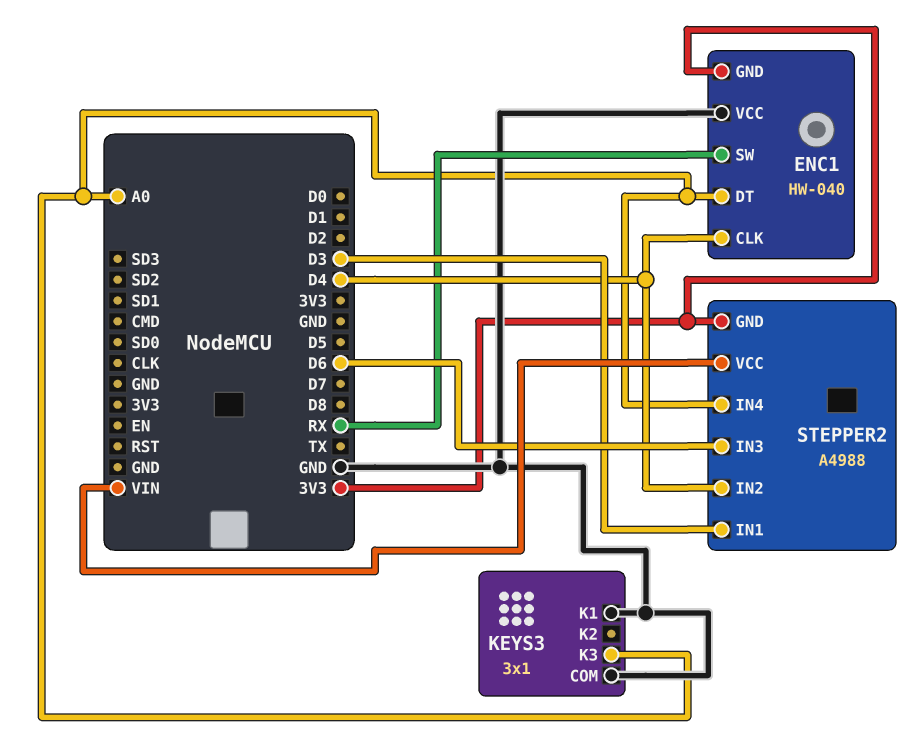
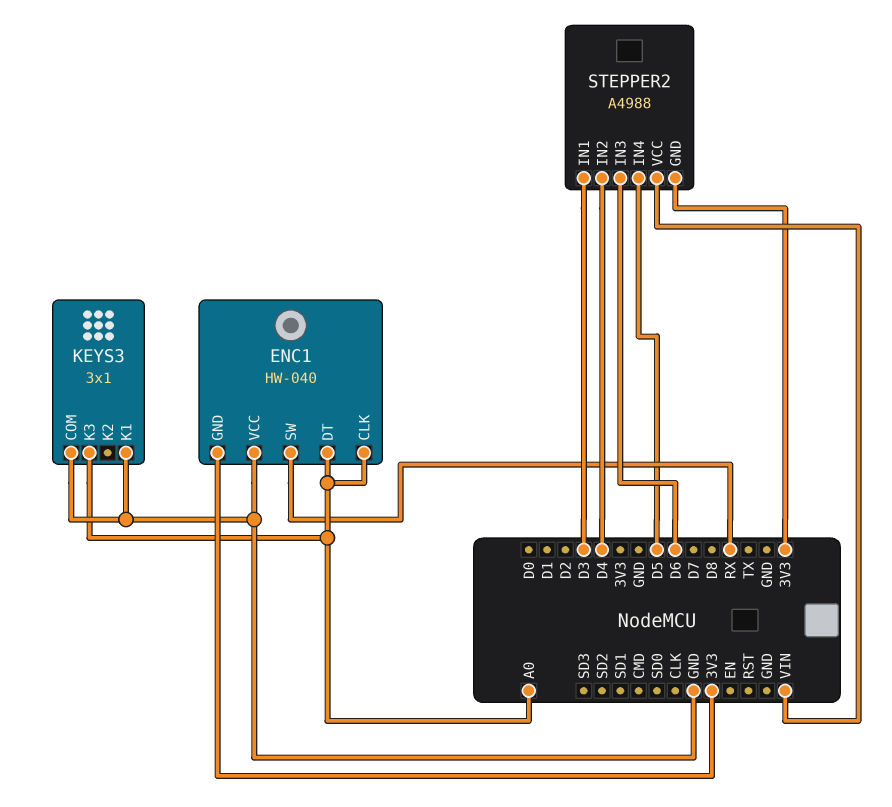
ENC1 pin CLK: D4 -> A0
STEPPER2 pin IN4: A0 -> D5

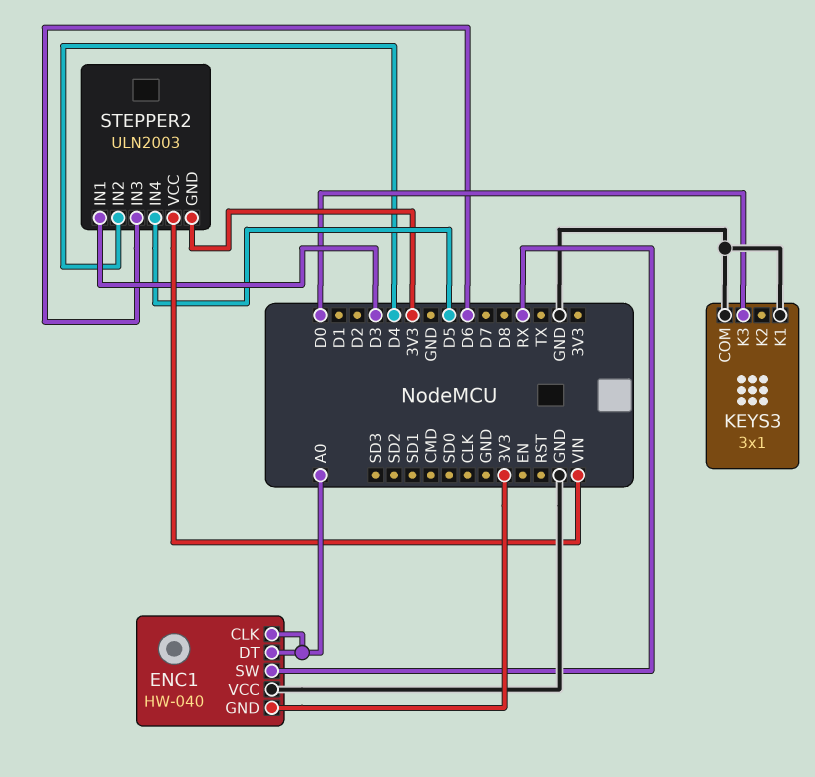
KEYS3 pin K3: A0 -> D0
STEPPER2: A4988 -> ULN2003

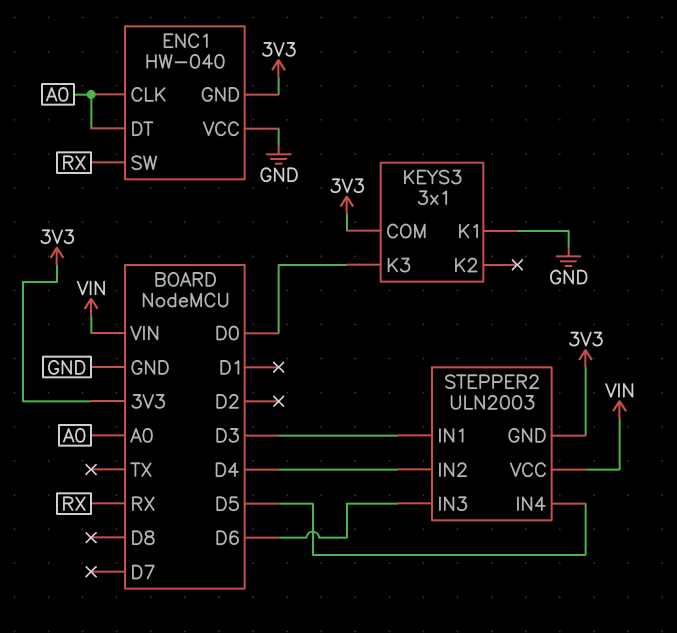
KEYS3 pin COM: GND -> 3V3

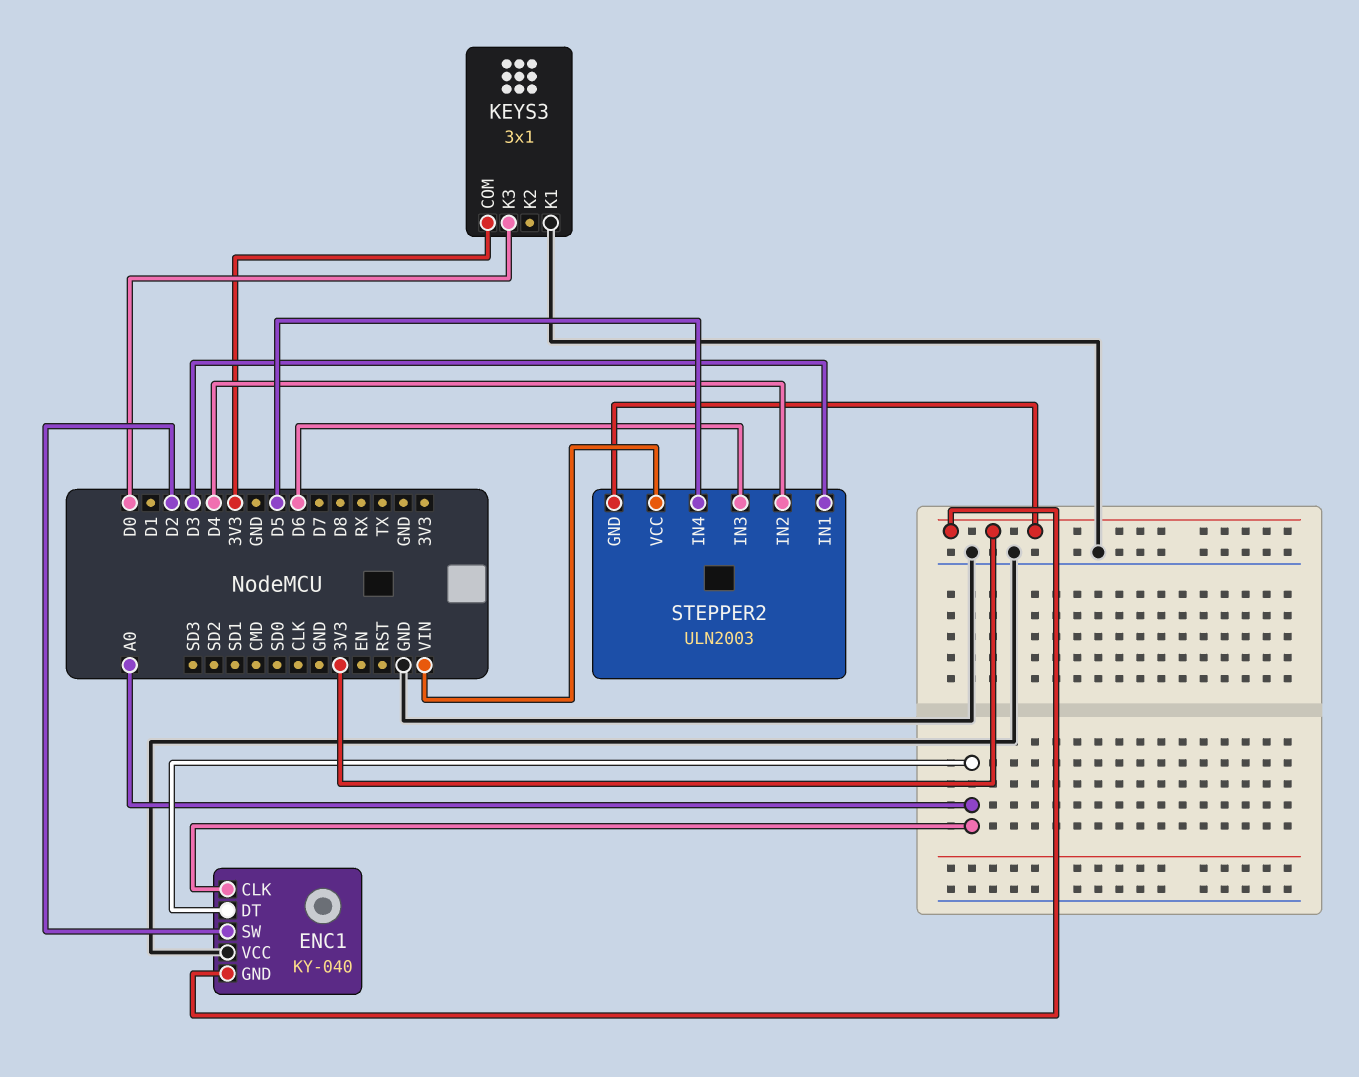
ENC1: HW-040 -> KY-040
ENC1 pin SW: RX -> D2

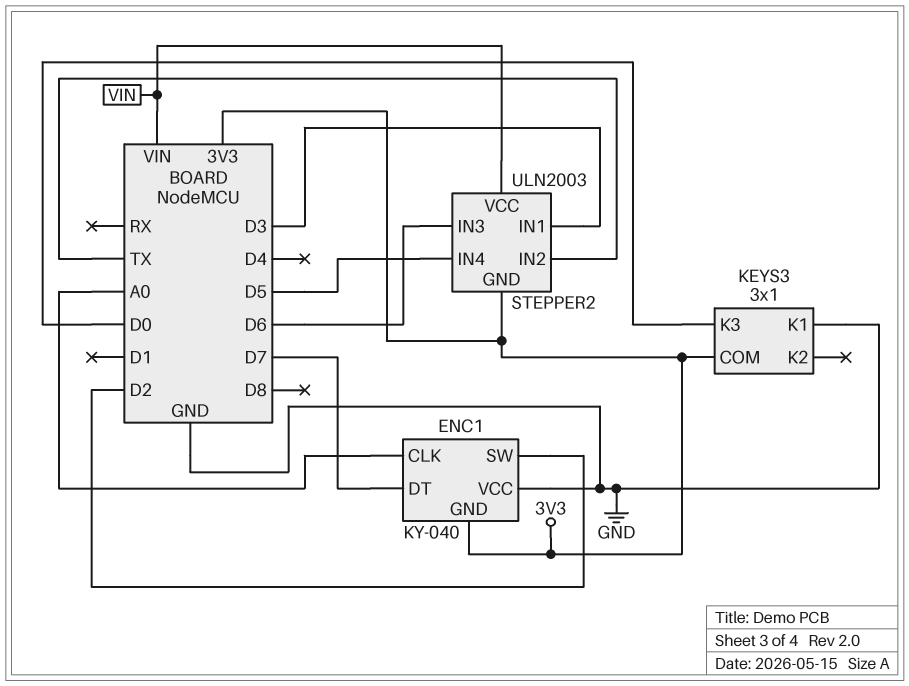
ENC1 pin DT: A0 -> D7
STEPPER2 pin IN2: D4 -> TX

